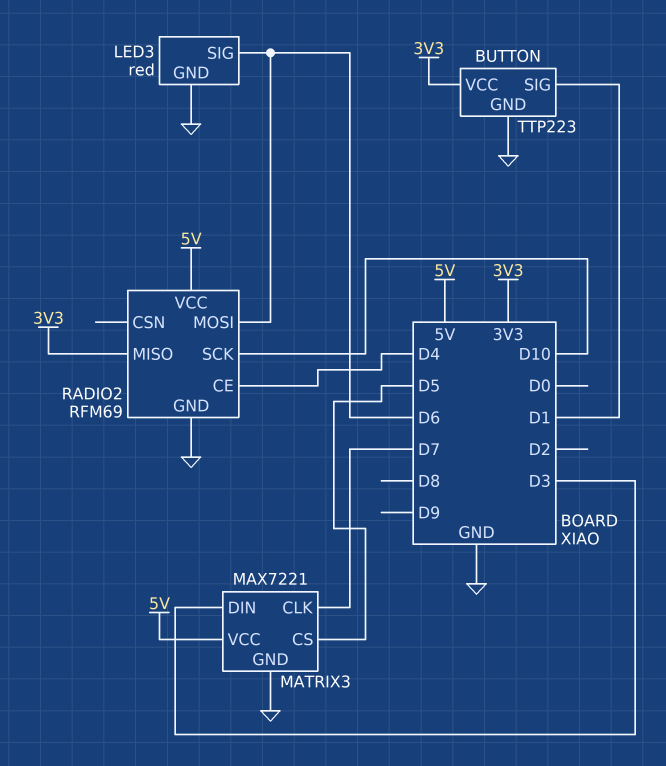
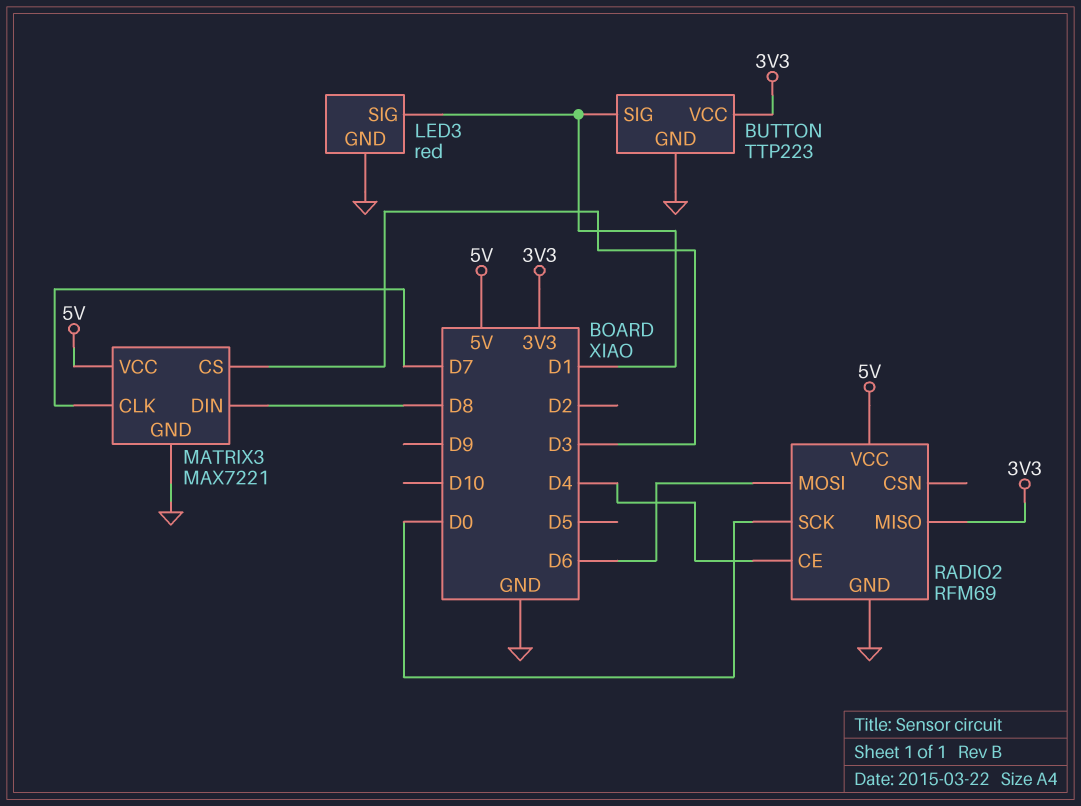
LED3 pin SIG: D6 -> D1
MATRIX3 pin CS: D5 -> D3
MATRIX3 pin DIN: D3 -> D8
RADIO2 pin SCK: D10 -> D0

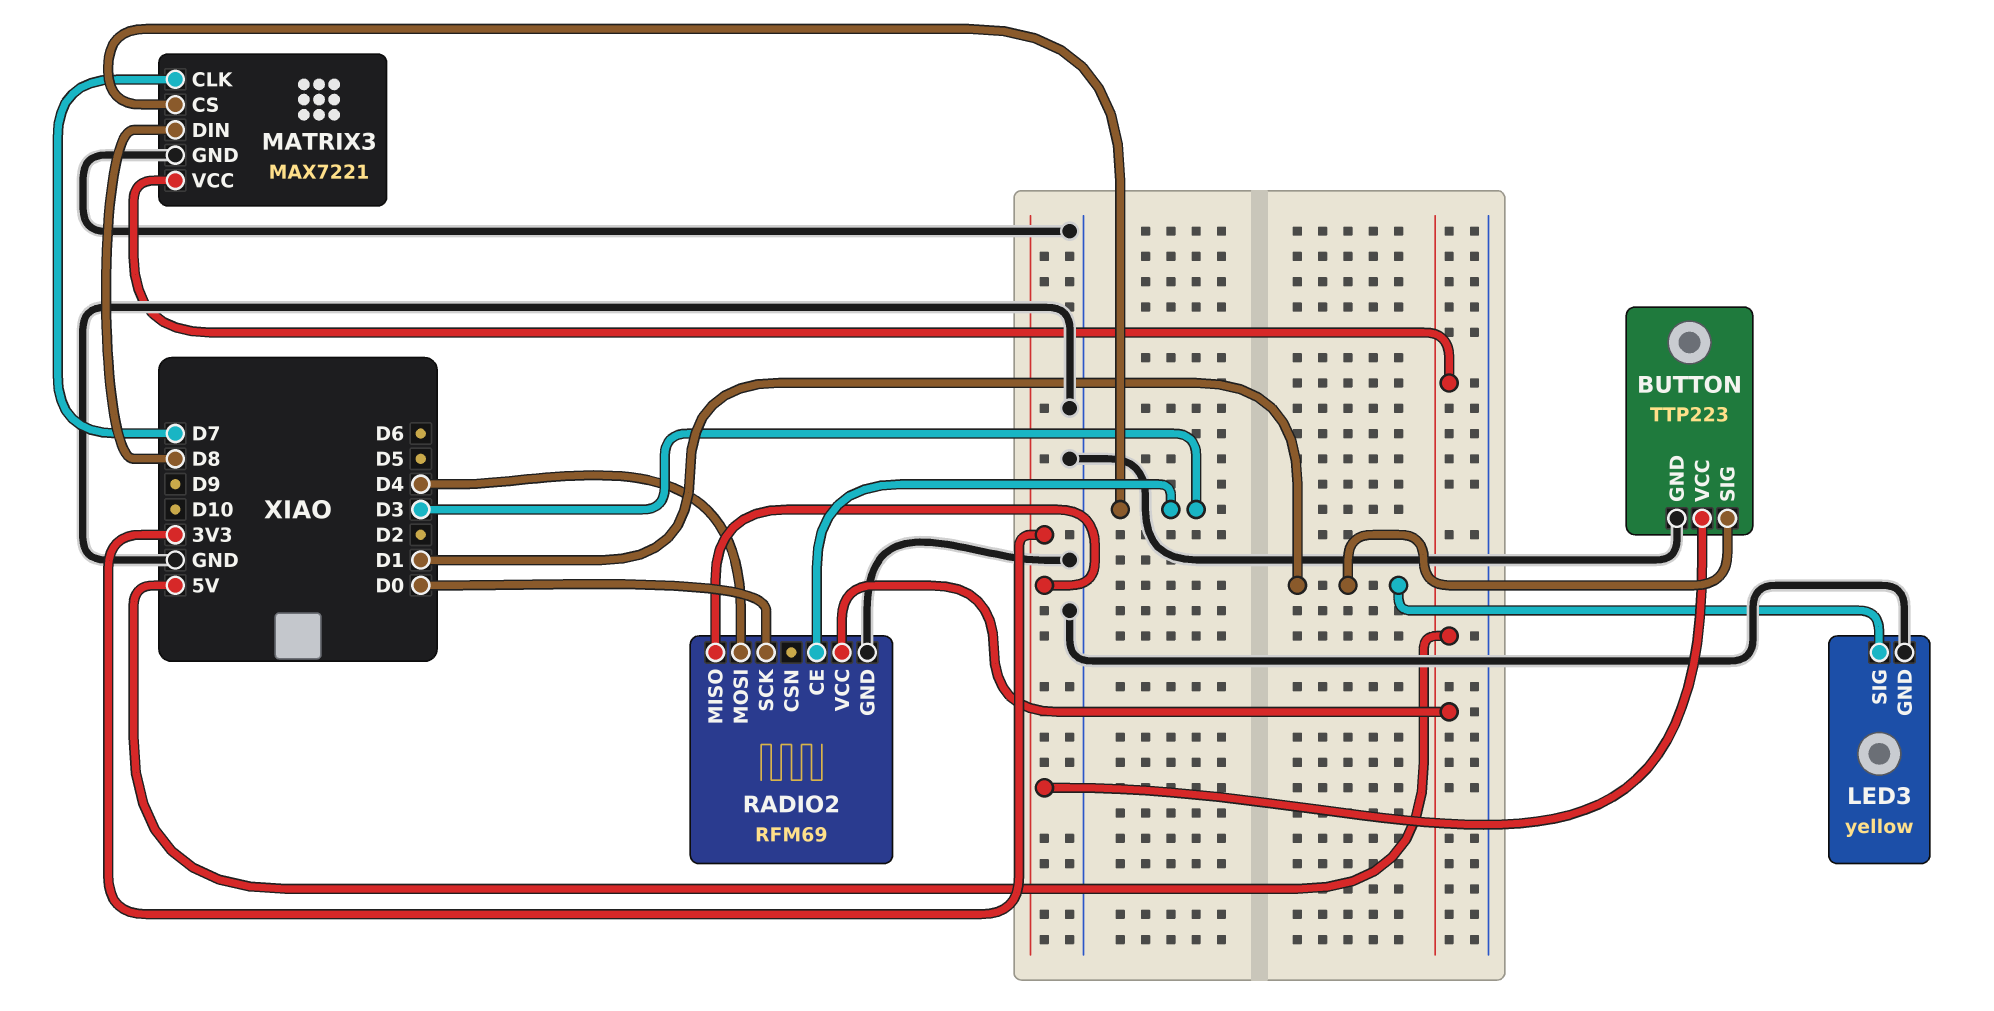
LED3: red -> yellow
RADIO2 pin CE: D4 -> D3
RADIO2 pin MOSI: D6 -> D4

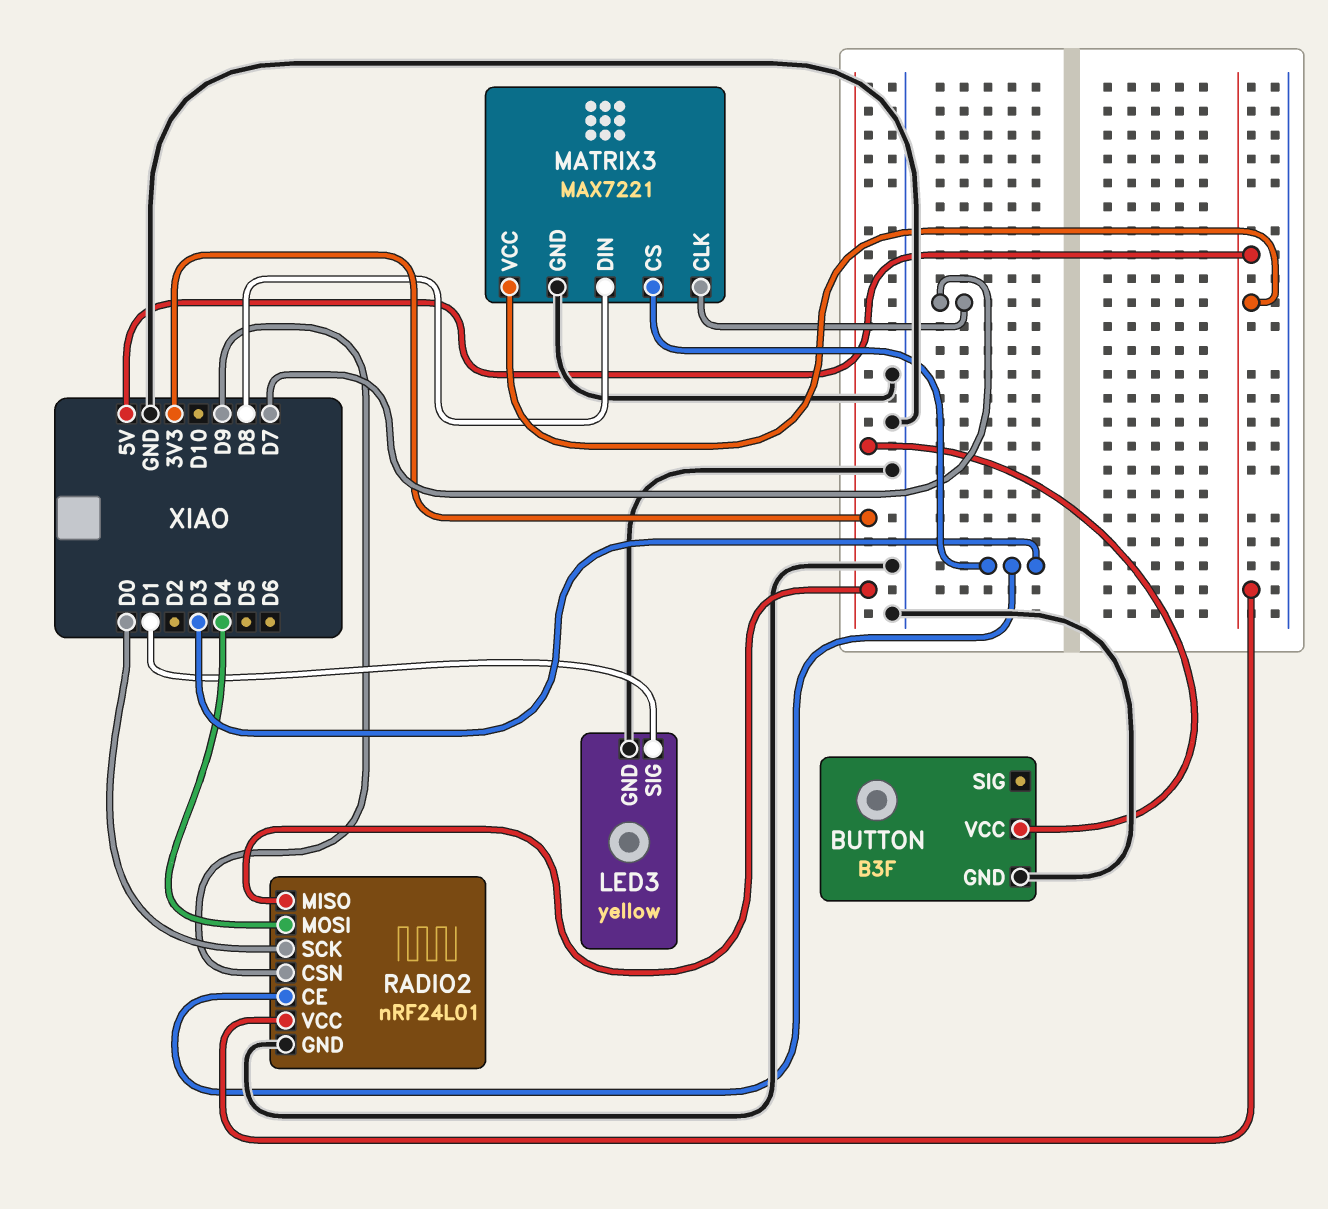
BUTTON: TTP223 -> B3F
BUTTON pin SIG: D1 -> none
RADIO2: RFM69 -> nRF24L01
RADIO2 pin CSN: none -> D9

